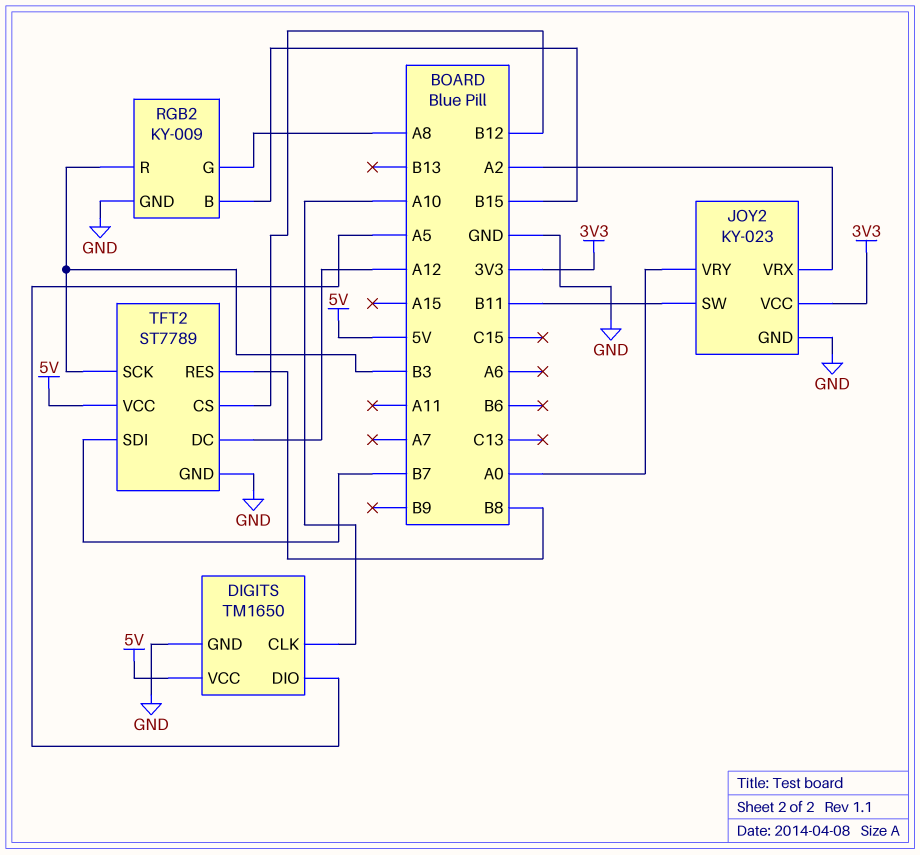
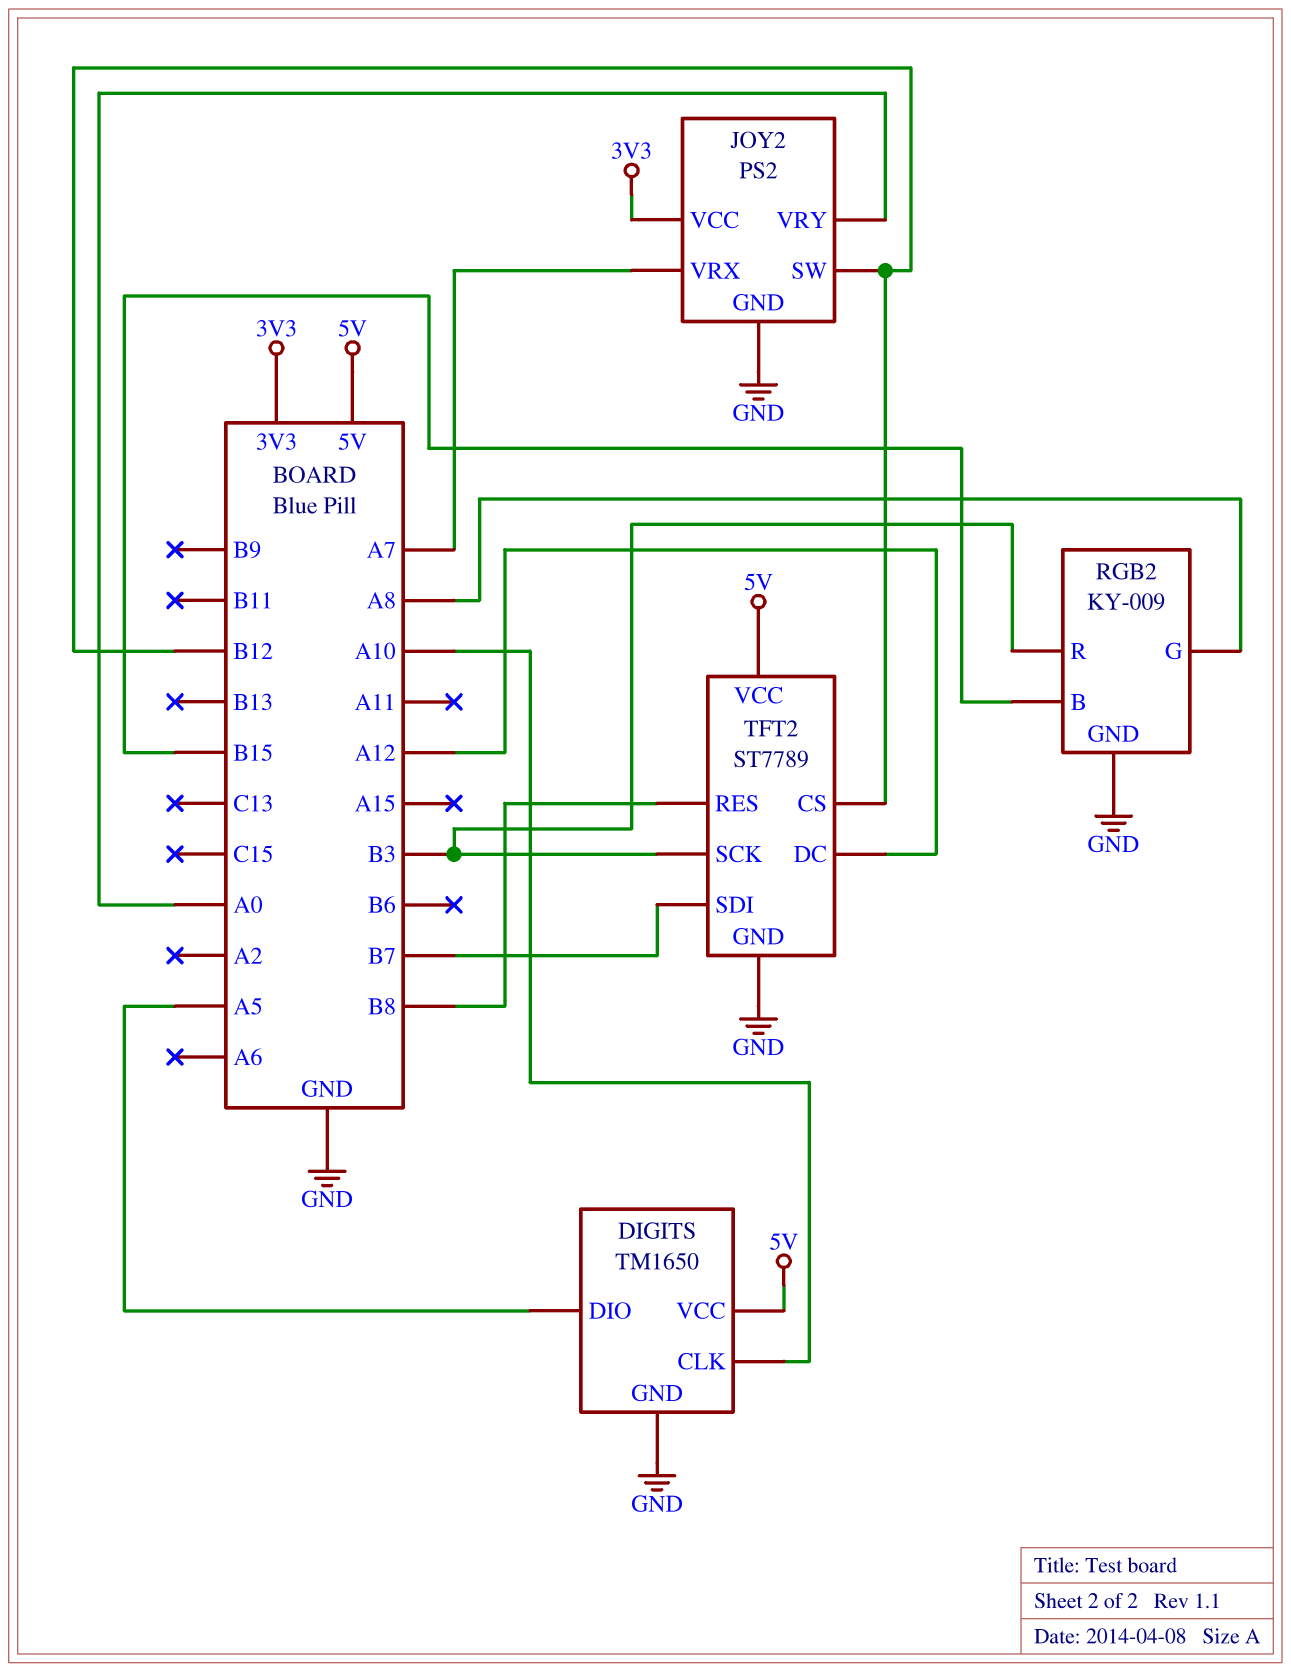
JOY2: KY-023 -> PS2
JOY2 pin SW: B11 -> B12
JOY2 pin VRX: A2 -> A7

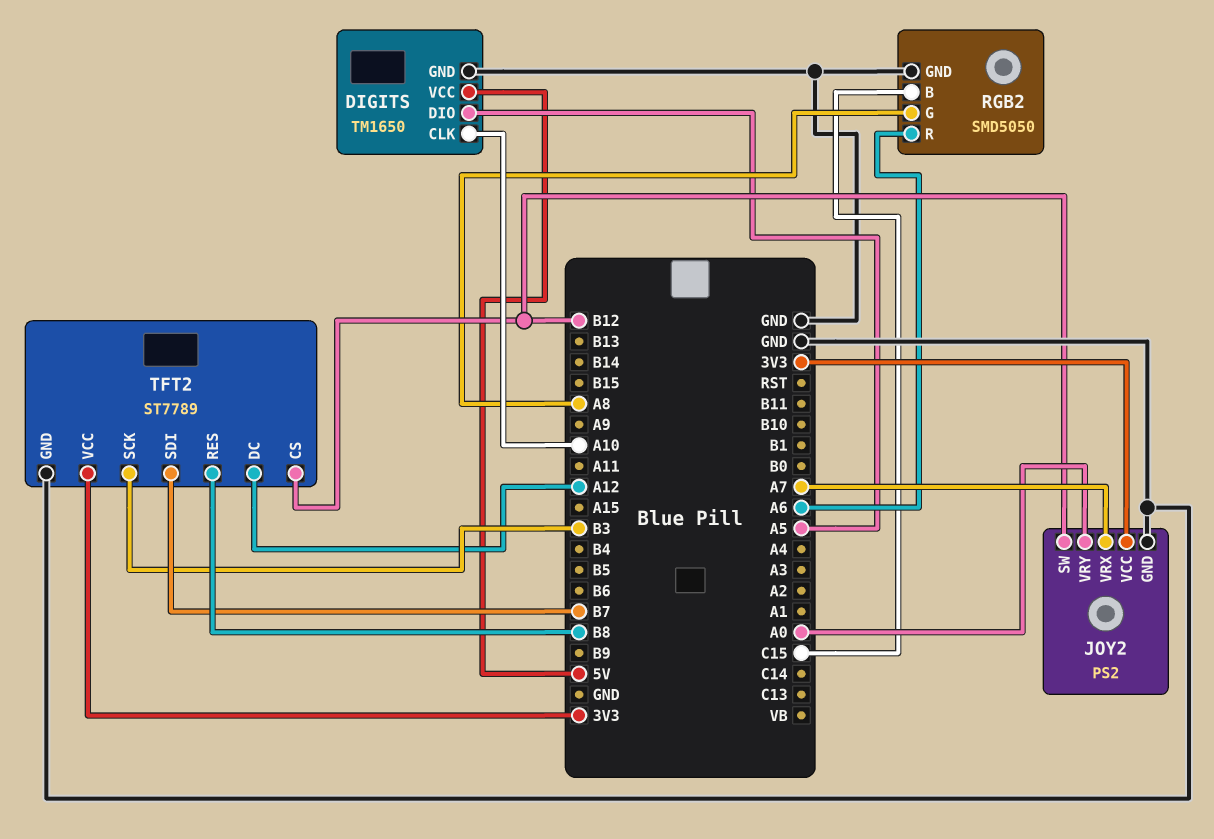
RGB2: KY-009 -> SMD5050
RGB2 pin B: B15 -> C15
RGB2 pin R: B3 -> A6
TFT2 pin VCC: 5V -> 3V3

